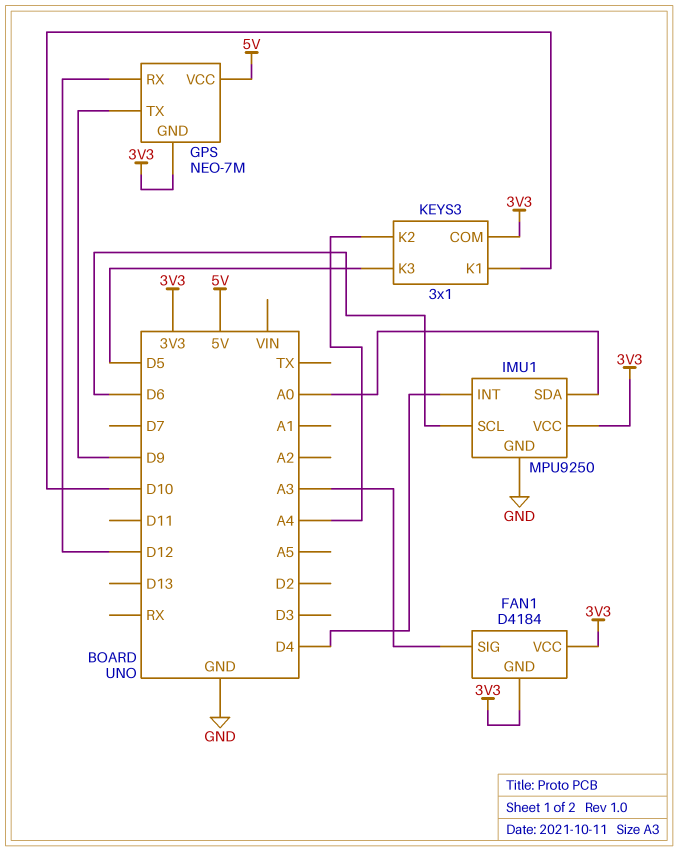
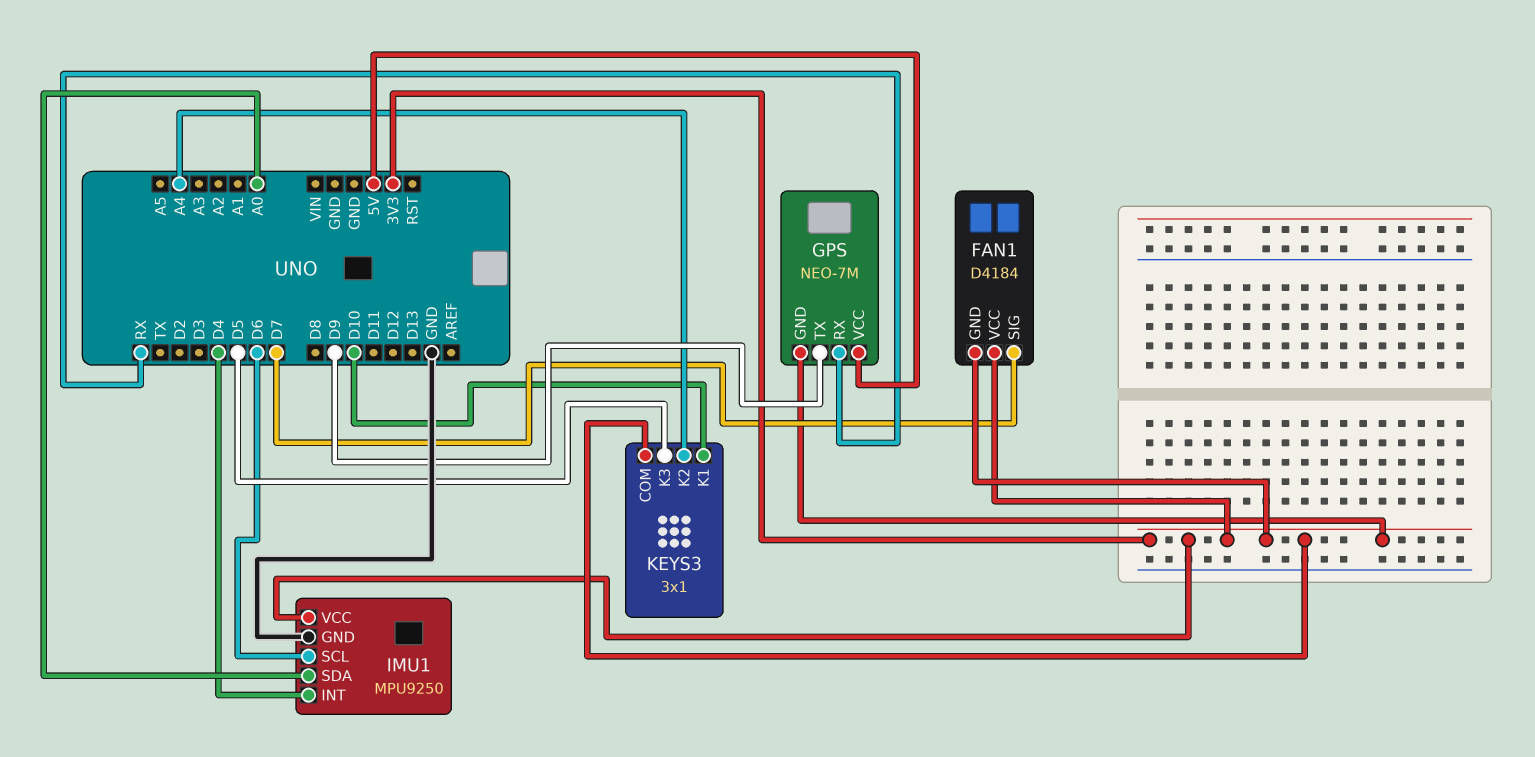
FAN1 pin SIG: A3 -> D7
GPS pin RX: D12 -> RX

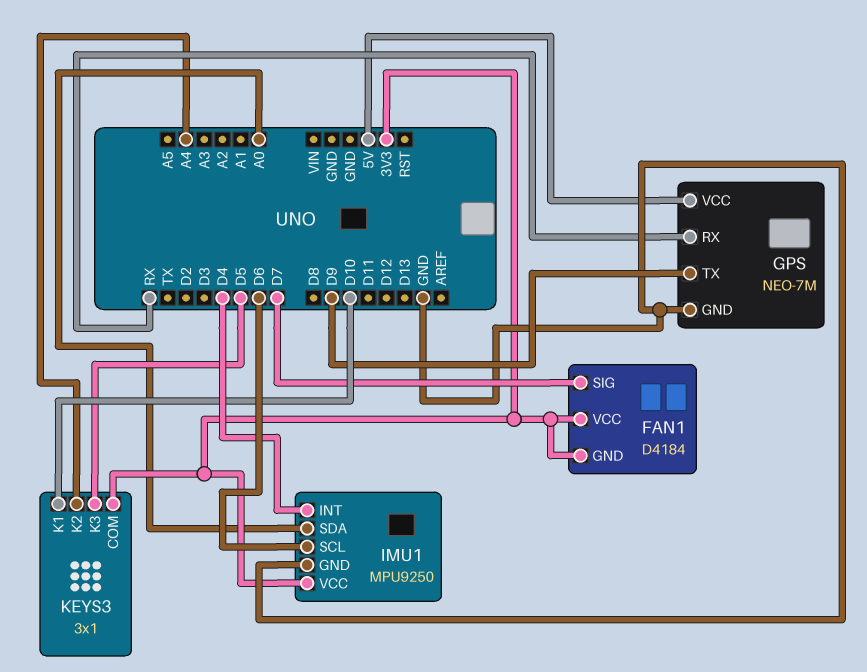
GPS pin GND: 3V3 -> GND

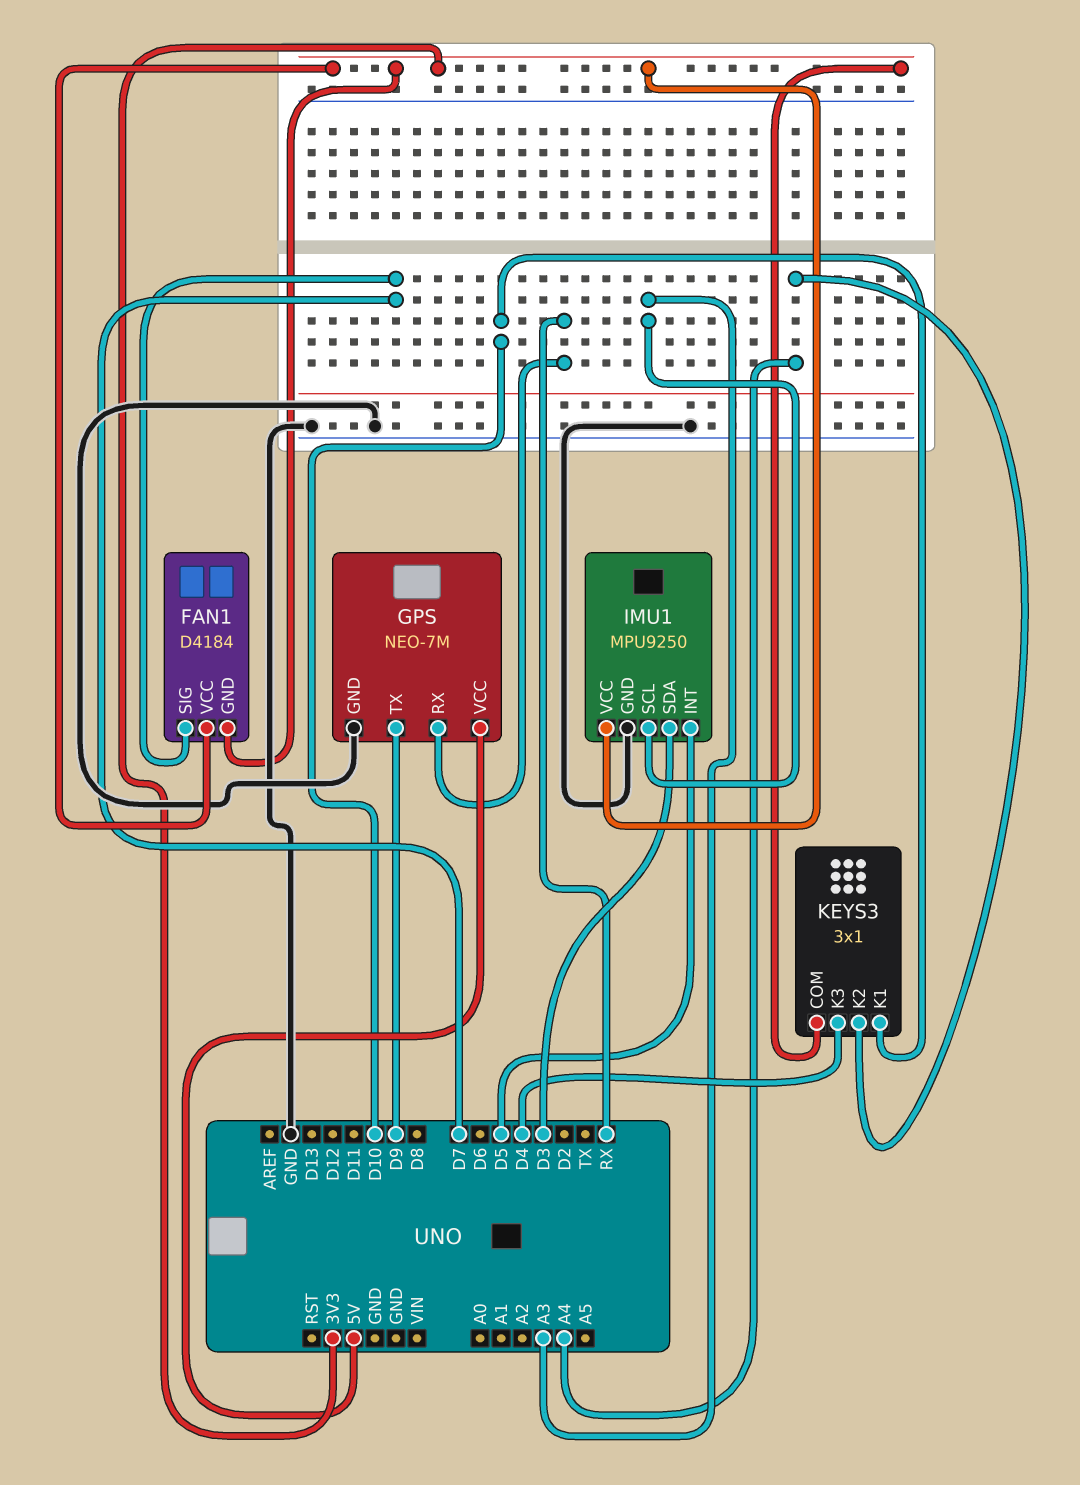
IMU1 pin INT: D4 -> D5
IMU1 pin SCL: D6 -> A3
IMU1 pin SDA: A0 -> D3
KEYS3 pin K3: D5 -> D4

